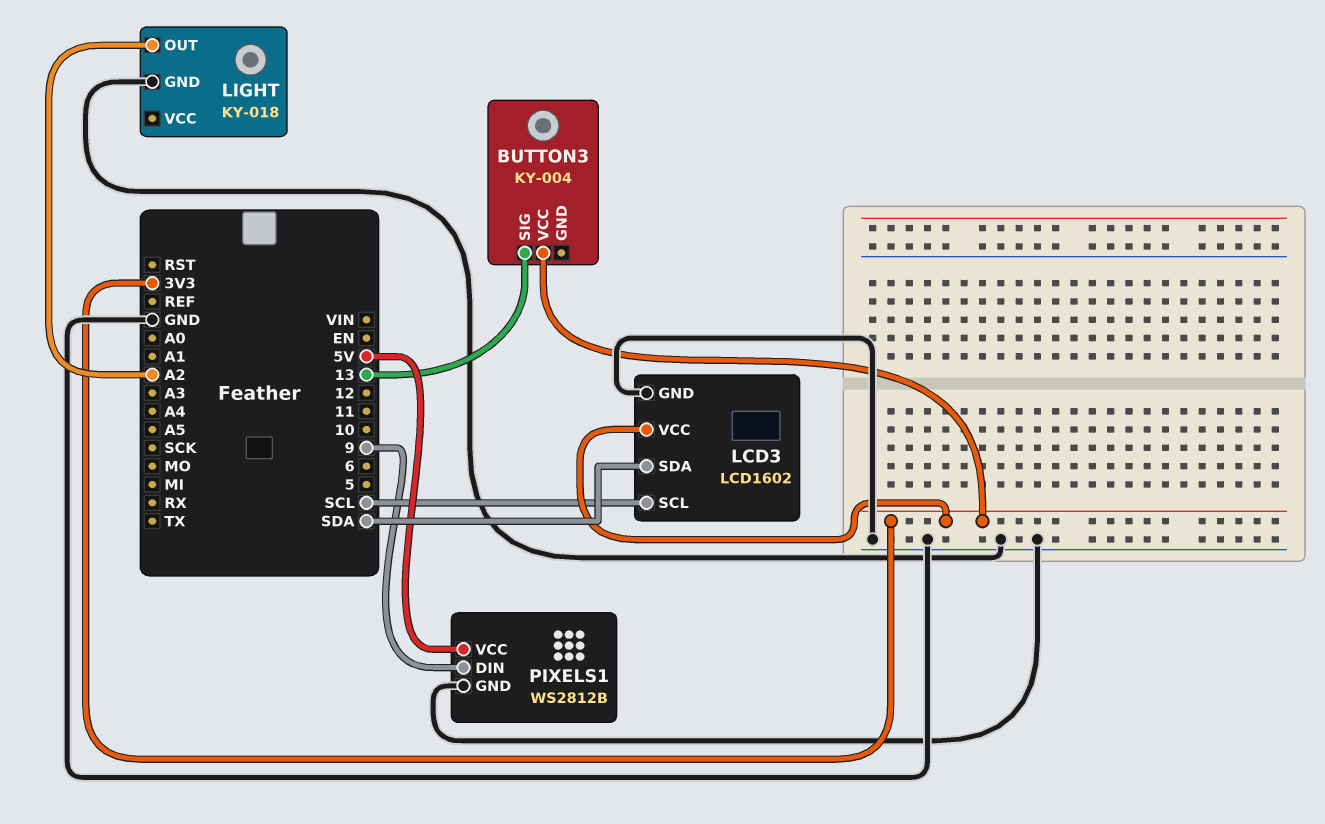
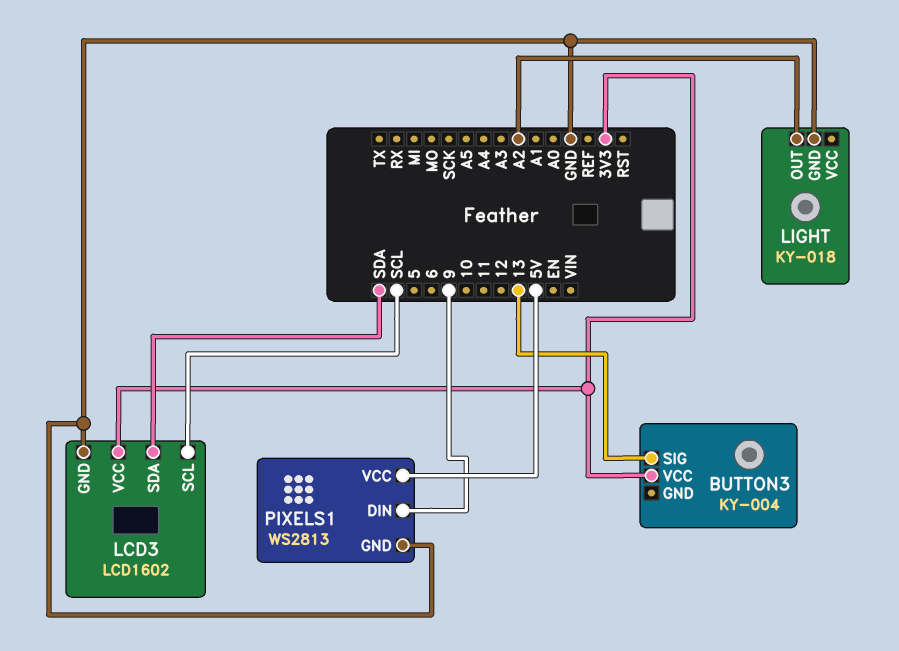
PIXELS1: WS2812B -> WS2813

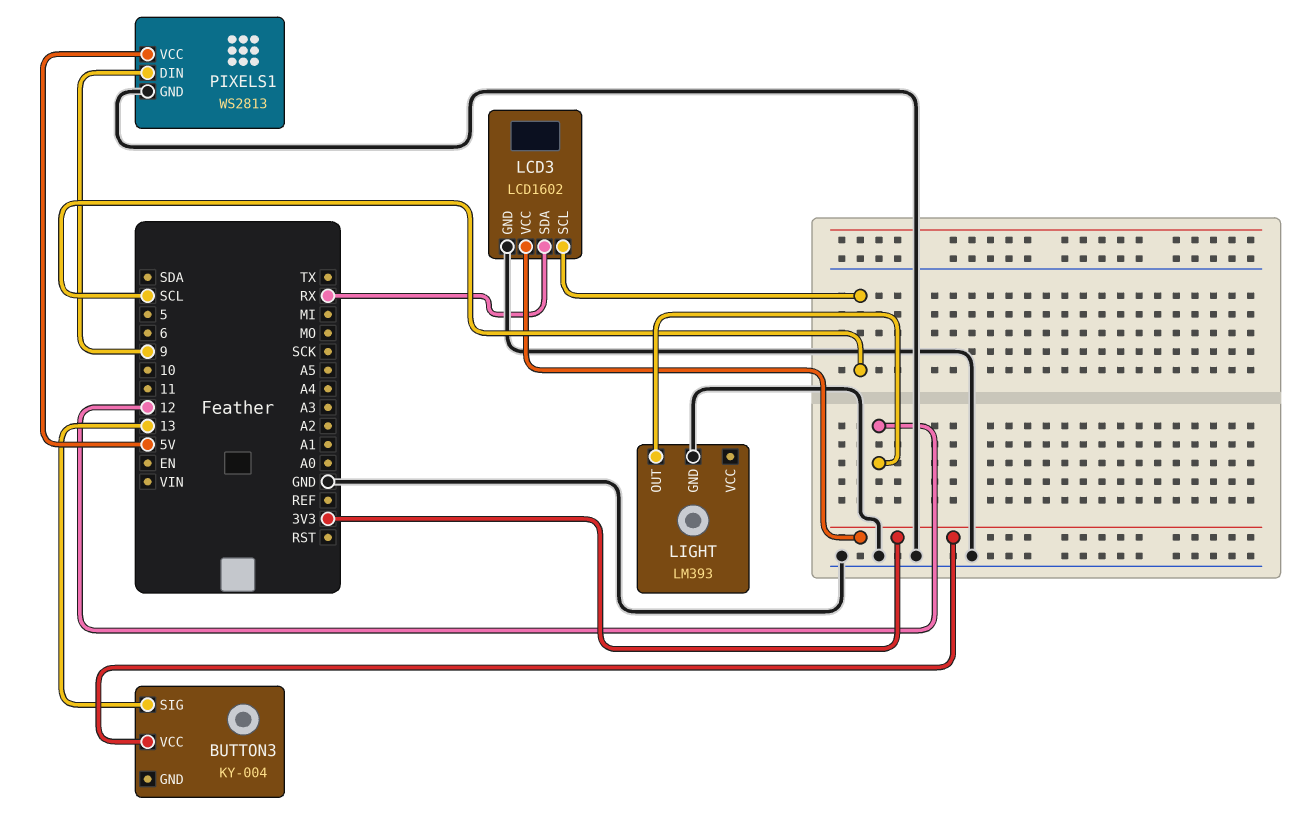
LCD3 pin SDA: SDA -> RX
LIGHT: KY-018 -> LM393
LIGHT pin OUT: A2 -> 12

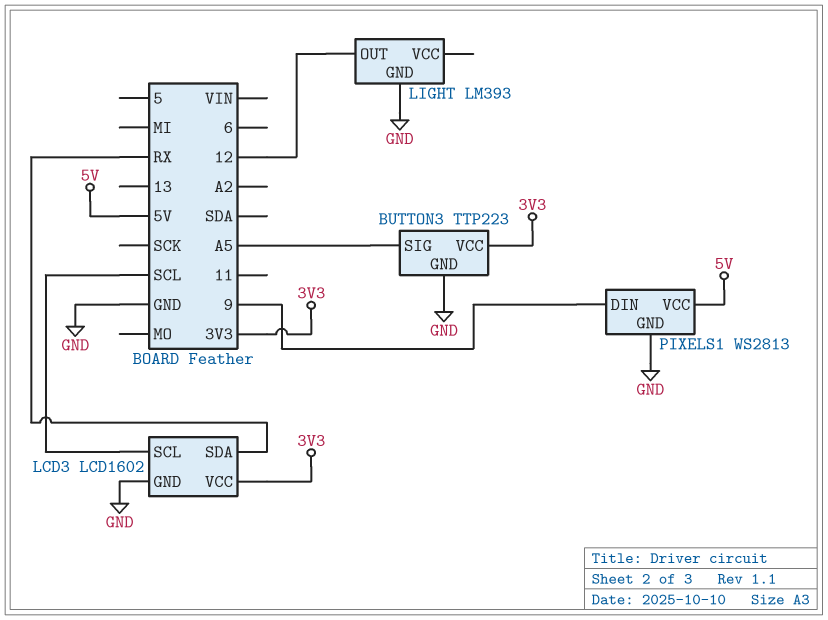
BUTTON3: KY-004 -> TTP223
BUTTON3 pin GND: none -> GND
BUTTON3 pin SIG: 13 -> A5

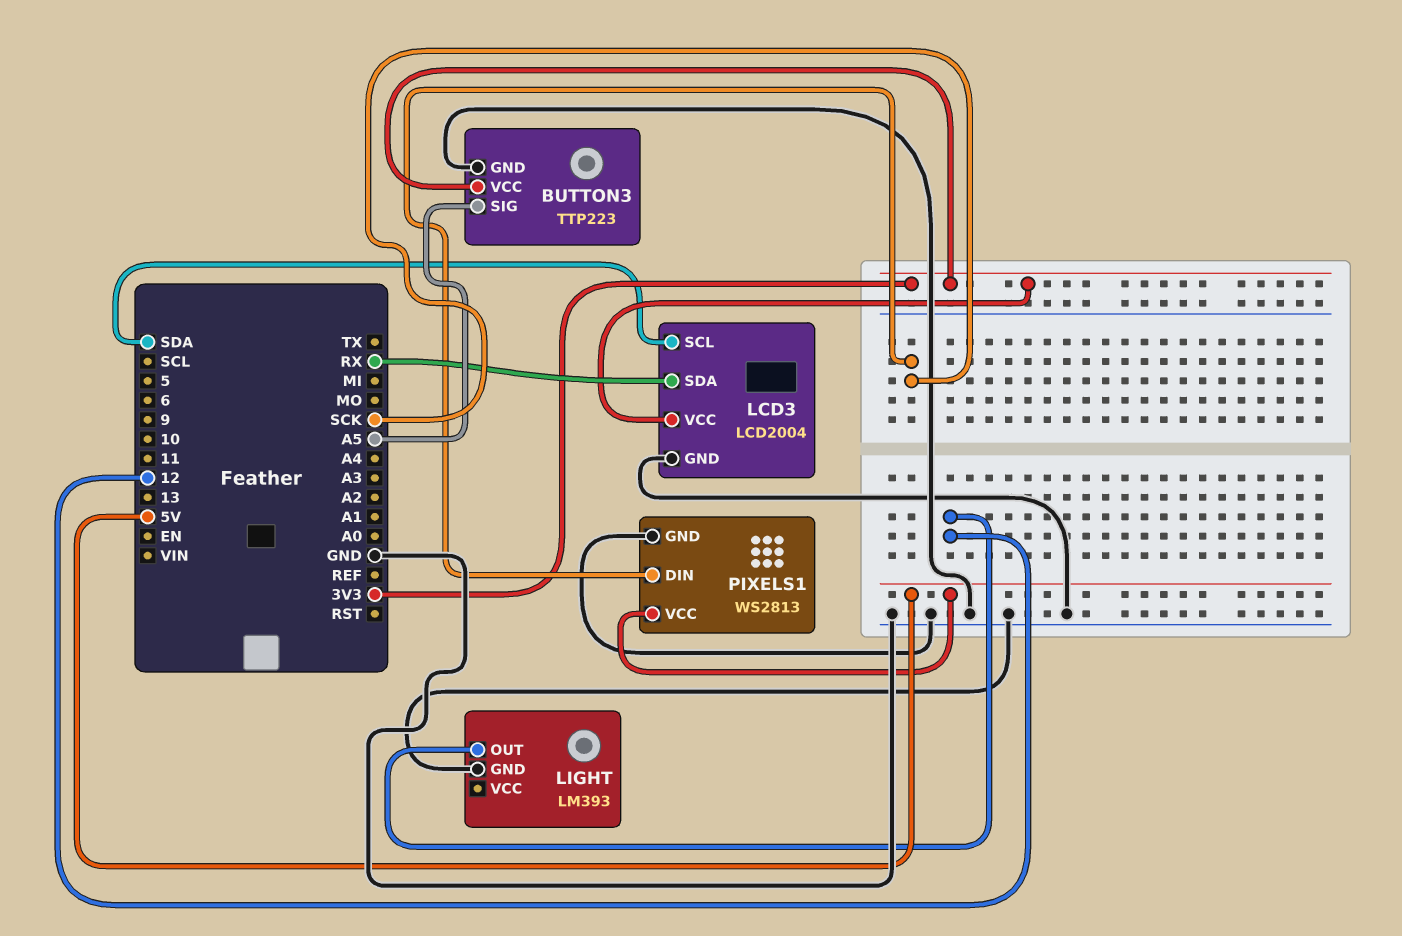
LCD3: LCD1602 -> LCD2004
LCD3 pin SCL: SCL -> SDA
PIXELS1 pin DIN: 9 -> SCK

